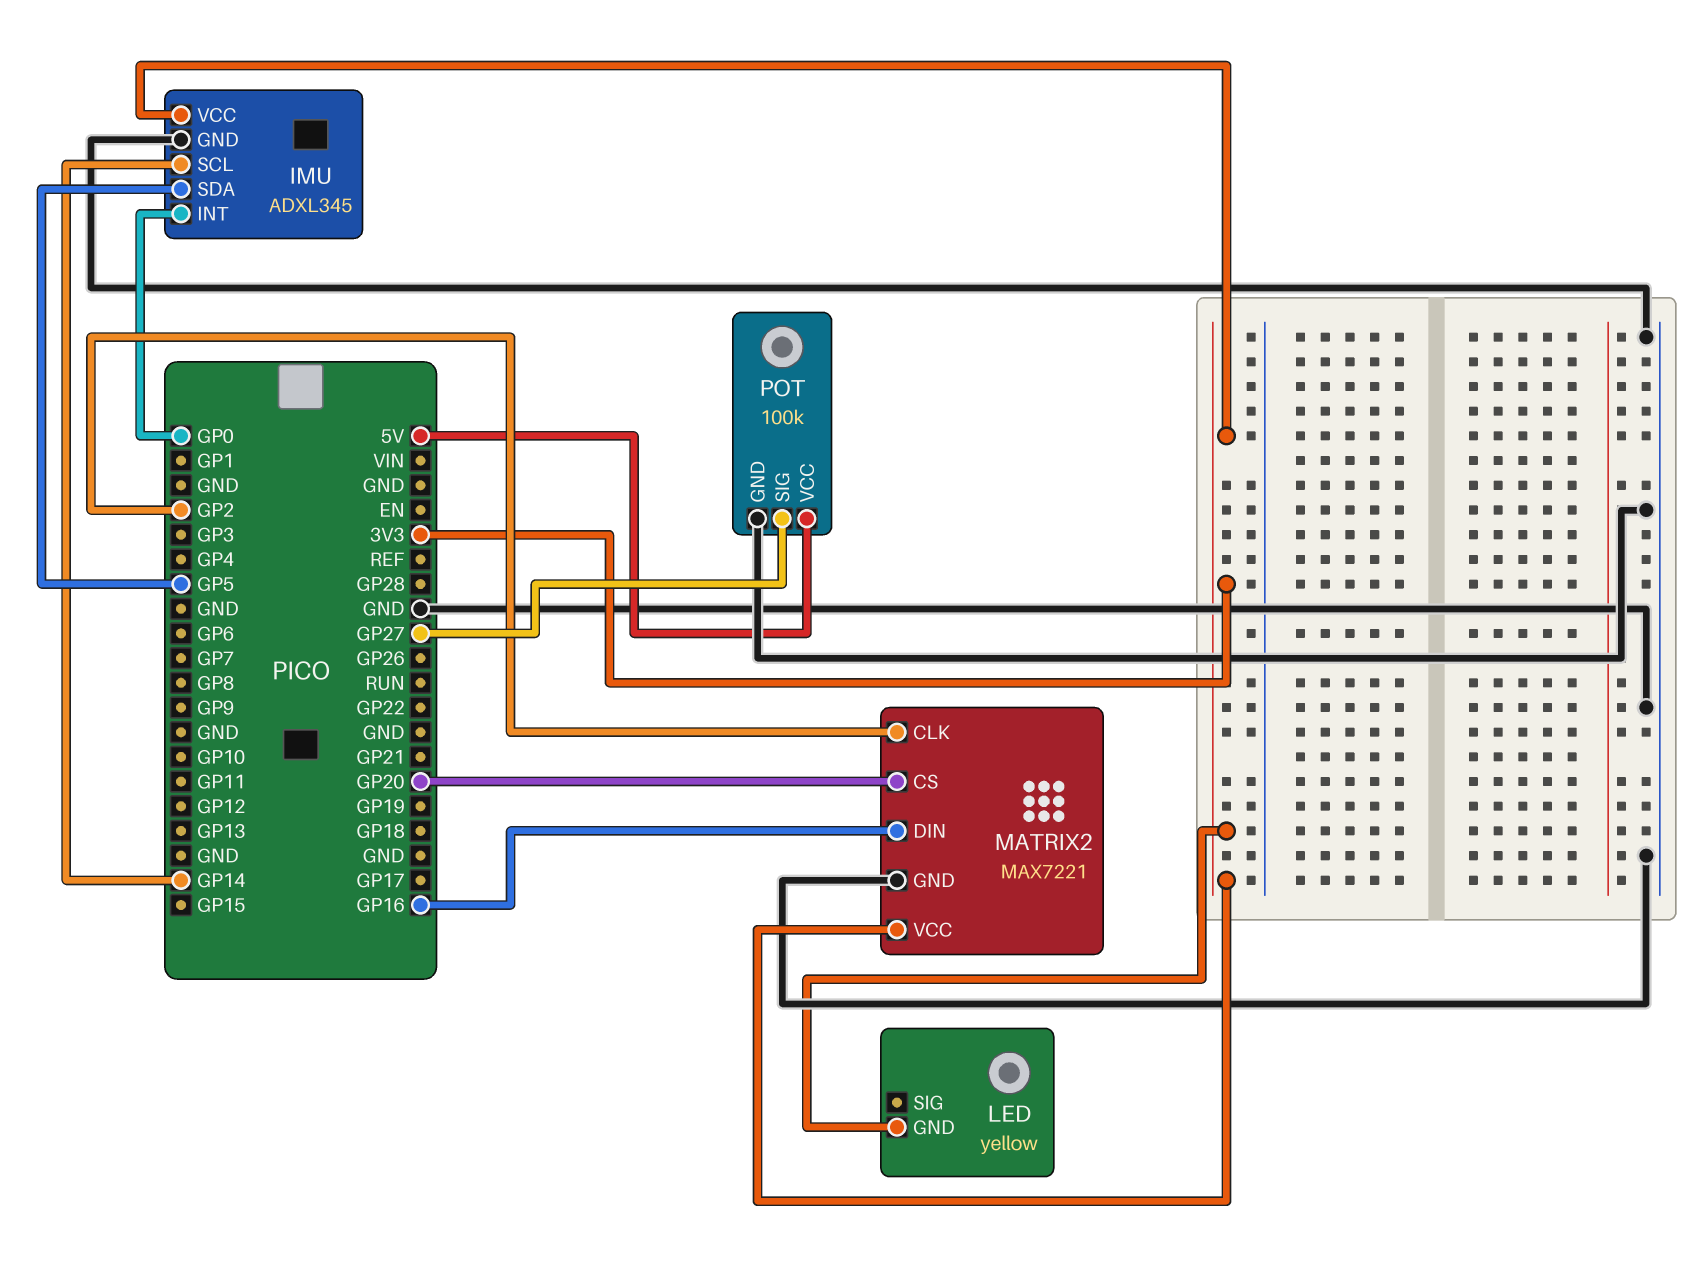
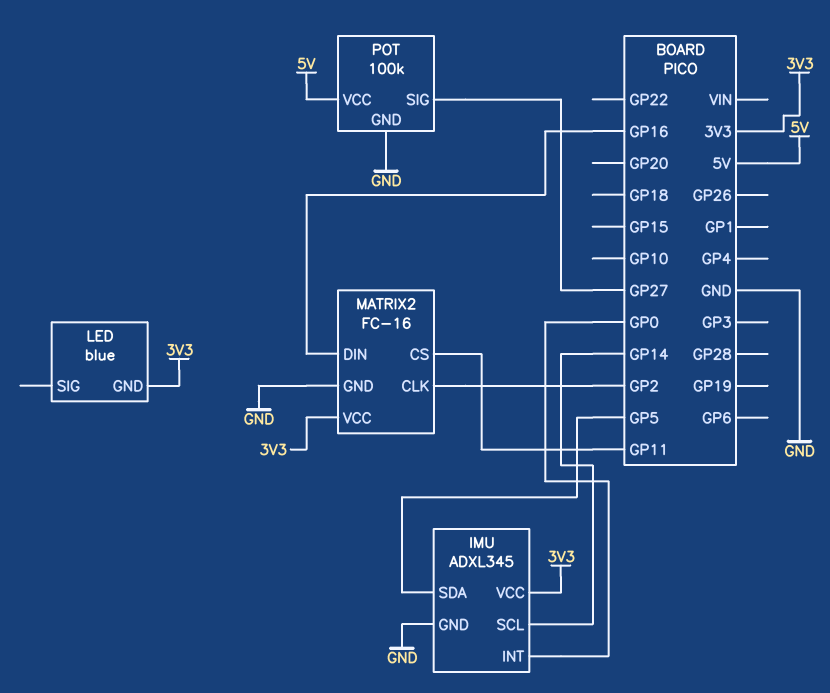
LED: yellow -> blue
MATRIX2: MAX7221 -> FC-16
MATRIX2 pin CS: GP20 -> GP11

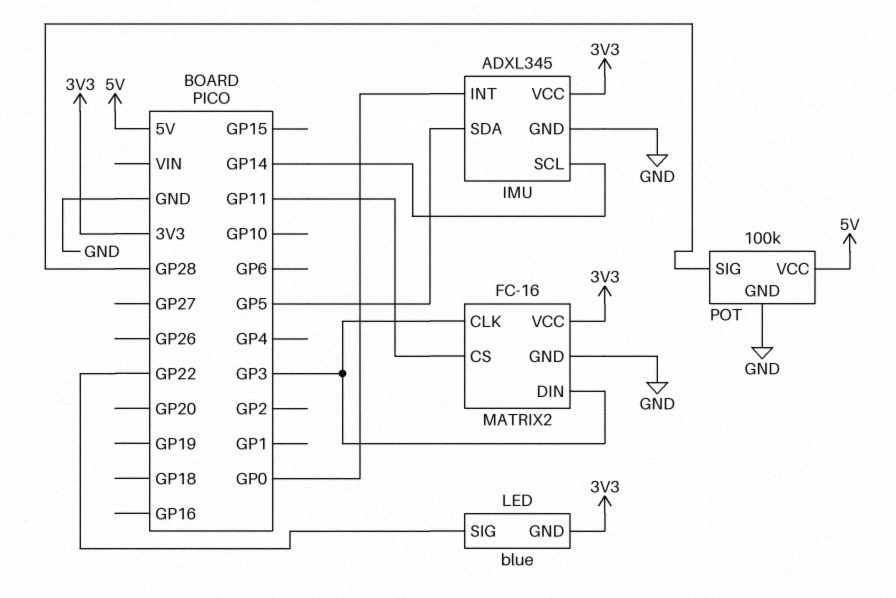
LED pin SIG: none -> GP22
MATRIX2 pin CLK: GP2 -> GP3
MATRIX2 pin DIN: GP16 -> GP3
POT pin SIG: GP27 -> GP28

